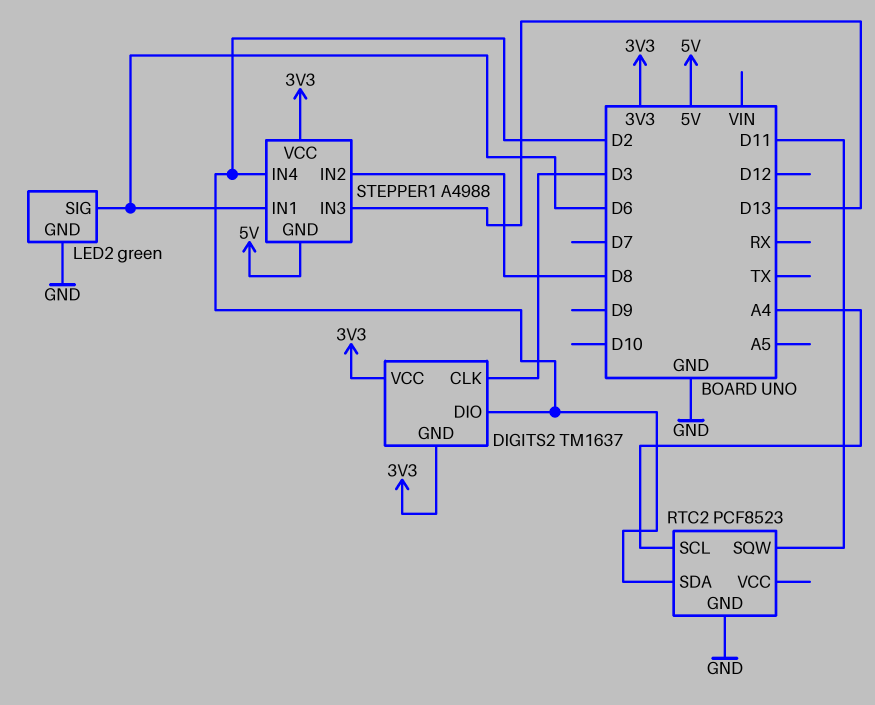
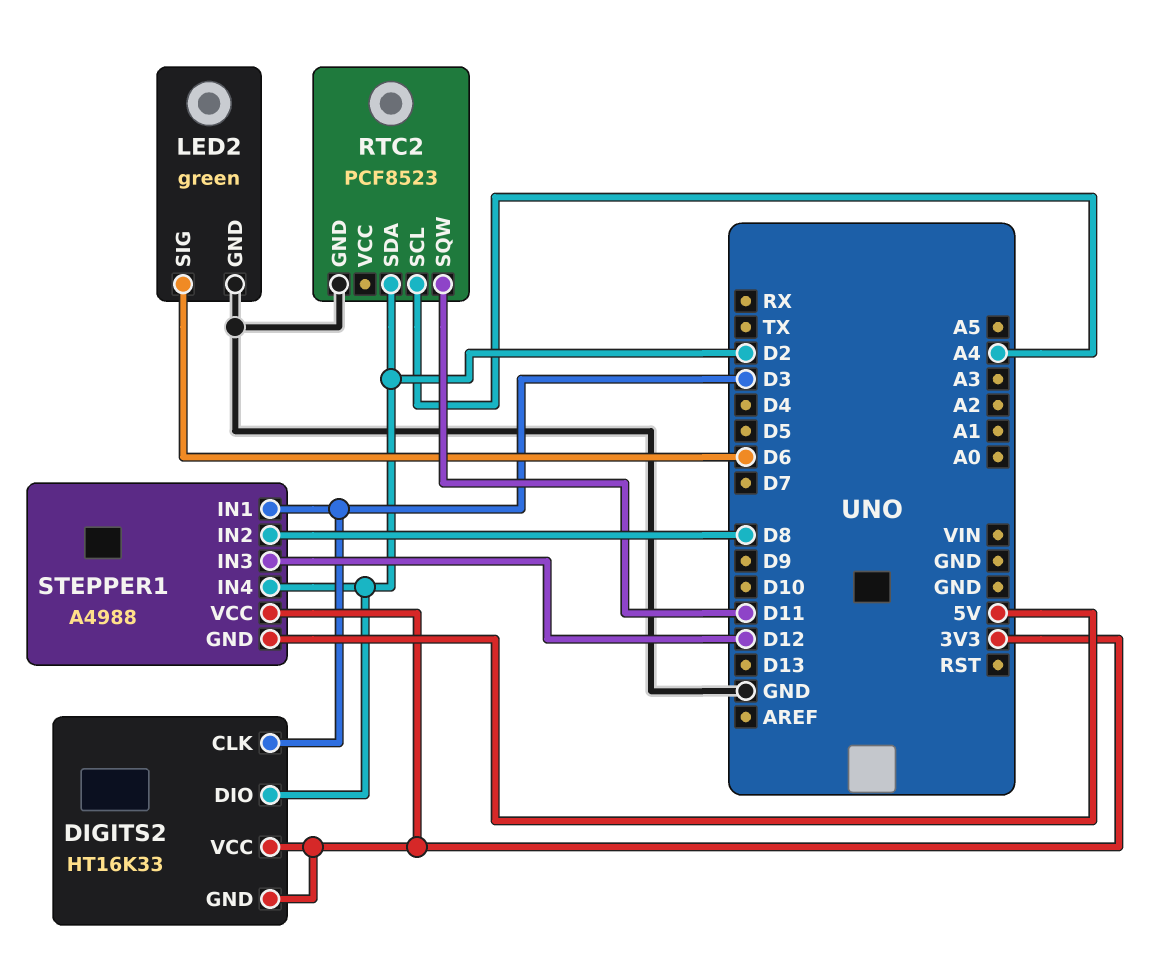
DIGITS2: TM1637 -> HT16K33
STEPPER1 pin IN1: D6 -> D3
STEPPER1 pin IN3: D13 -> D12

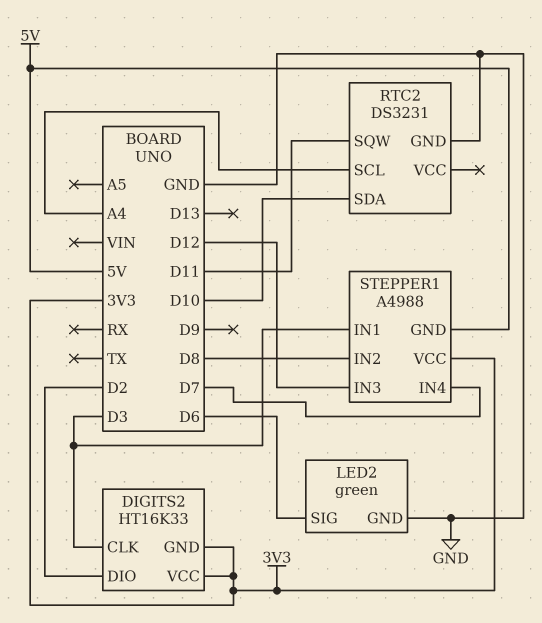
RTC2: PCF8523 -> DS3231
RTC2 pin SDA: D2 -> D10
STEPPER1 pin IN4: D2 -> D7

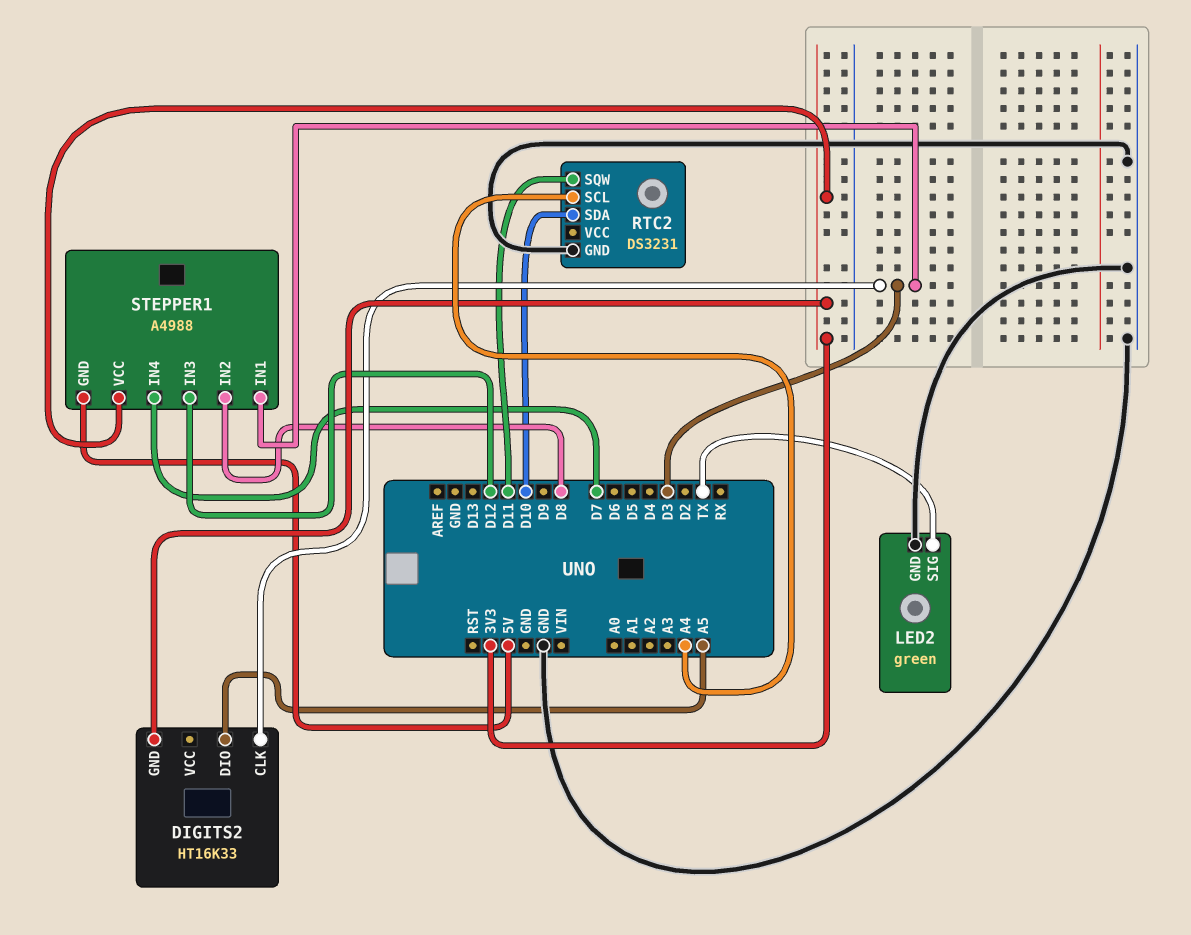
DIGITS2 pin DIO: D2 -> A5
DIGITS2 pin VCC: 3V3 -> none
LED2 pin SIG: D6 -> TX

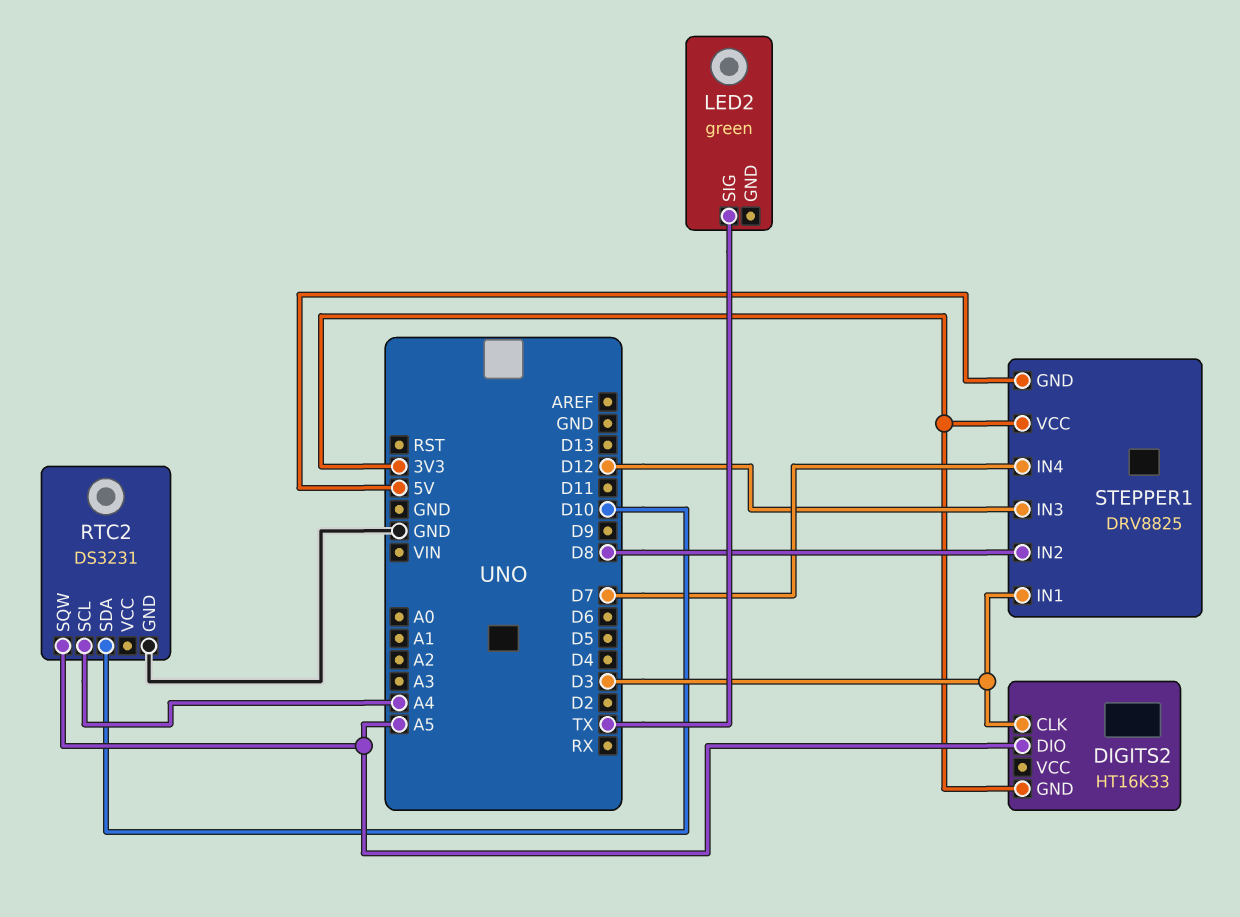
LED2 pin GND: GND -> none
RTC2 pin SQW: D11 -> A5
STEPPER1: A4988 -> DRV8825

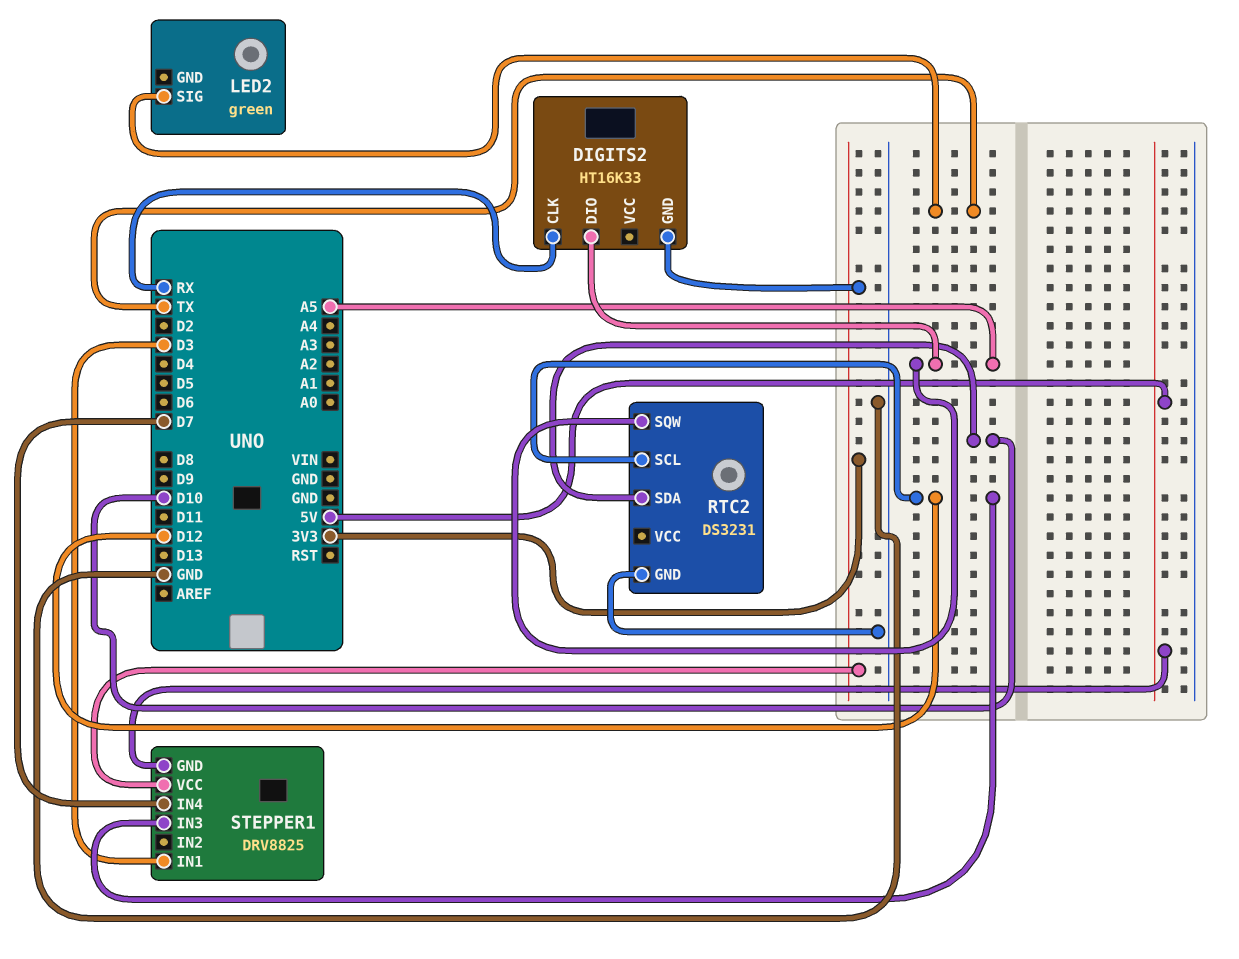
DIGITS2 pin CLK: D3 -> RX
RTC2 pin SCL: A4 -> D12
STEPPER1 pin IN2: D8 -> none

